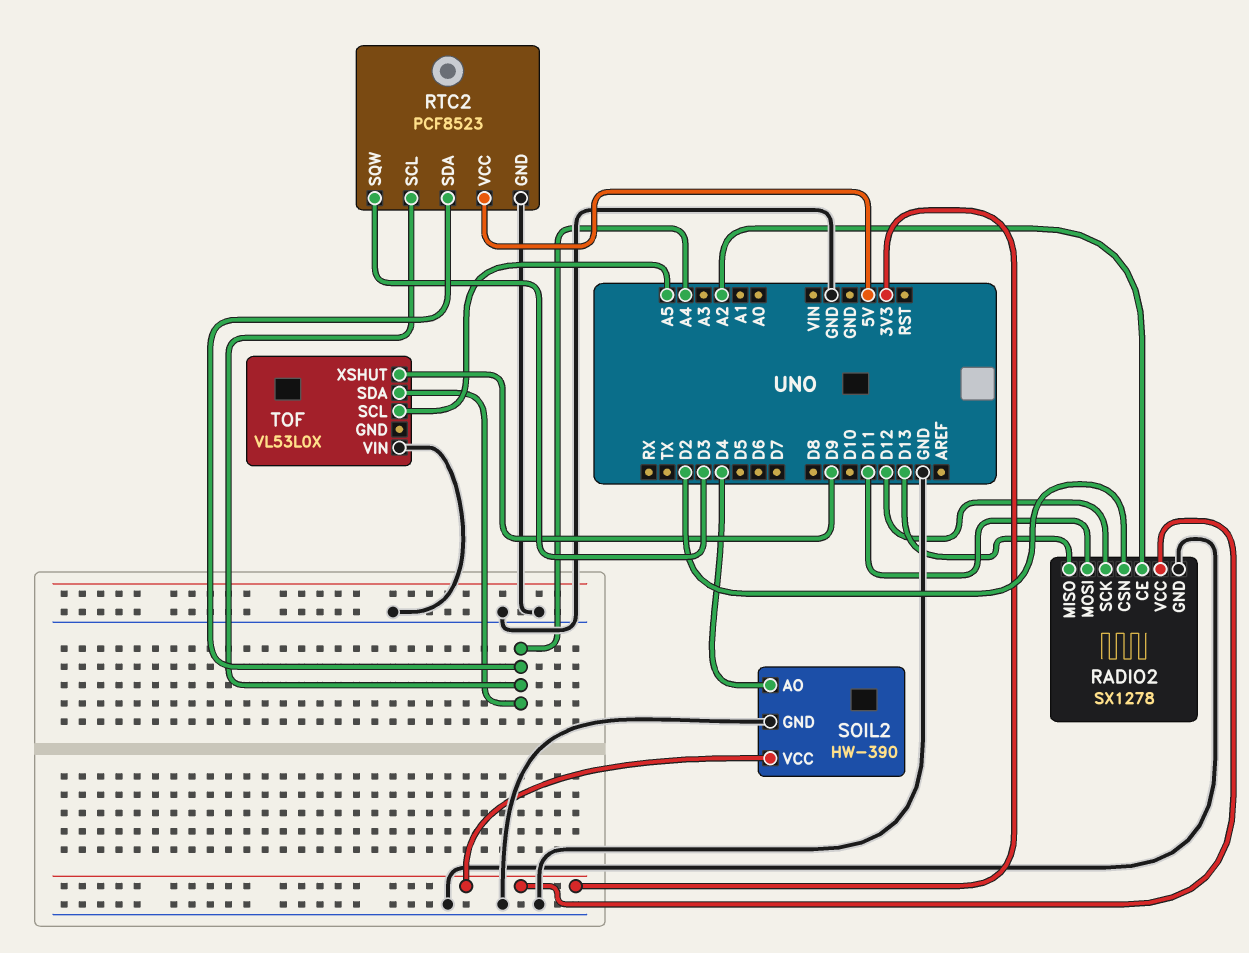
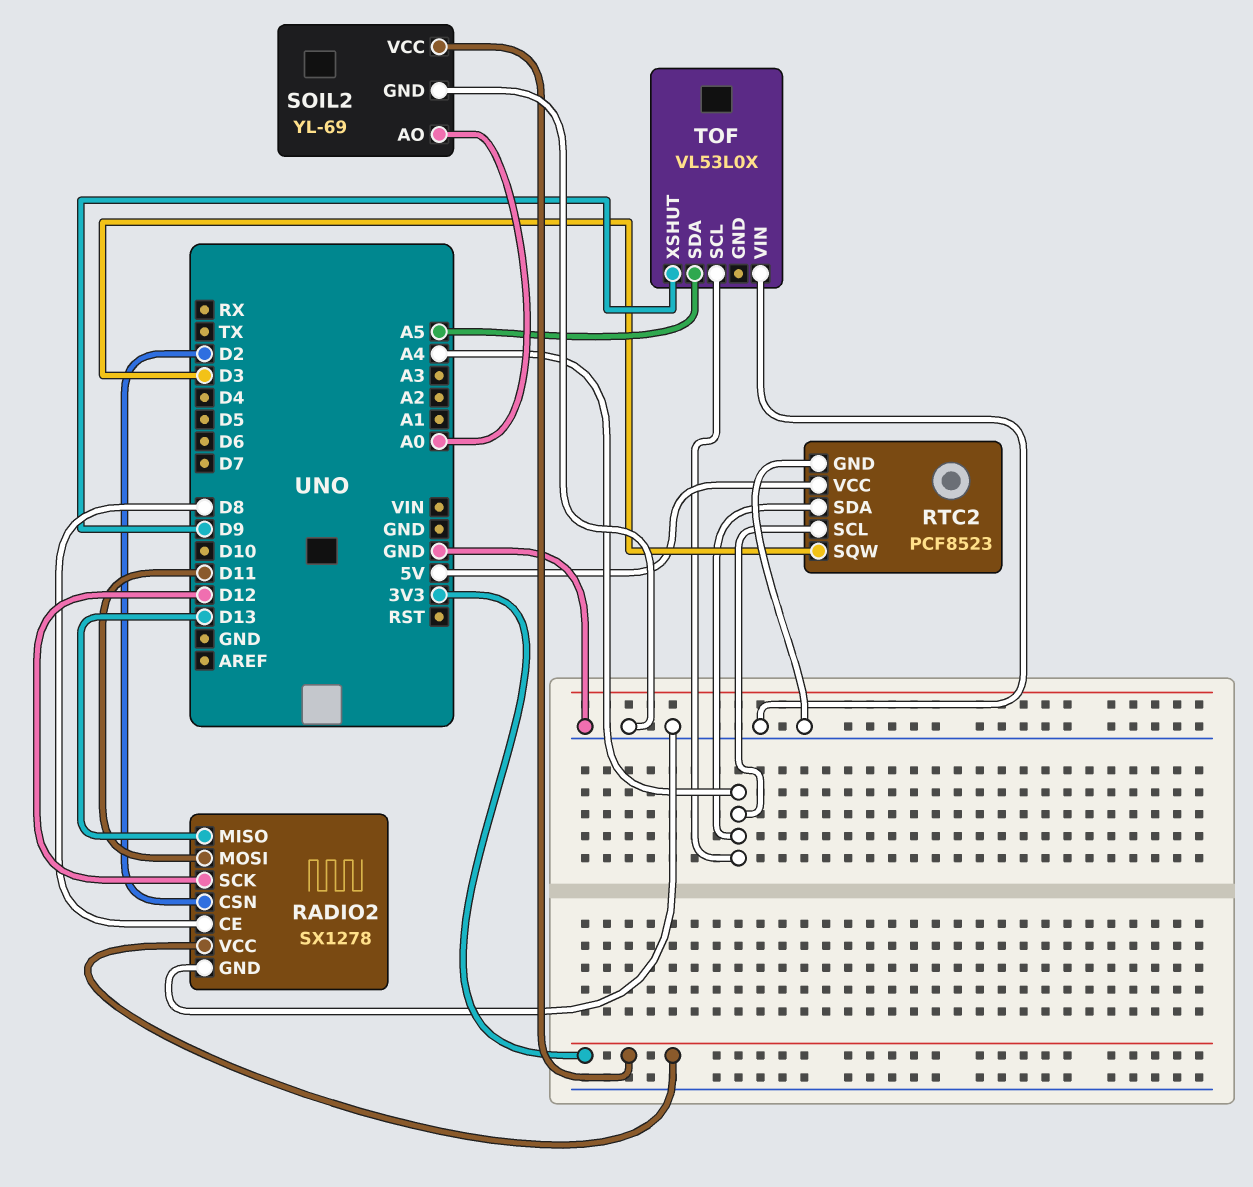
RADIO2 pin CE: A2 -> D8
SOIL2: HW-390 -> YL-69
SOIL2 pin AO: D4 -> A0
TOF pin SCL: A5 -> A4
TOF pin SDA: A4 -> A5

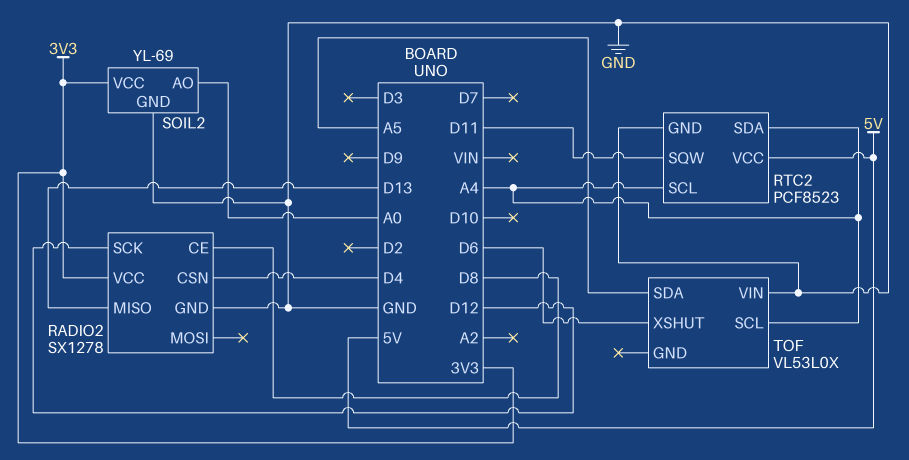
RADIO2 pin CSN: D2 -> D4
RADIO2 pin MOSI: D11 -> none
RTC2 pin SQW: D3 -> D11
TOF pin XSHUT: D9 -> D6

